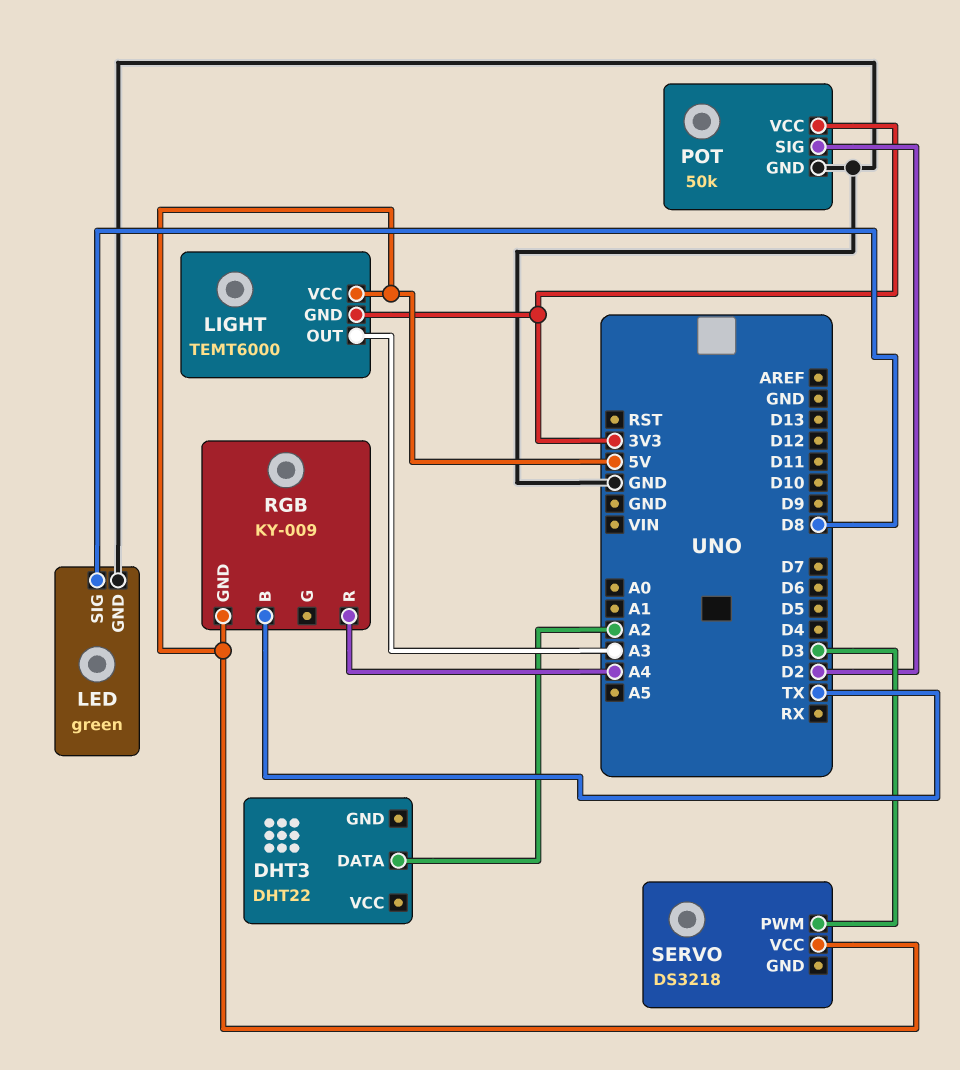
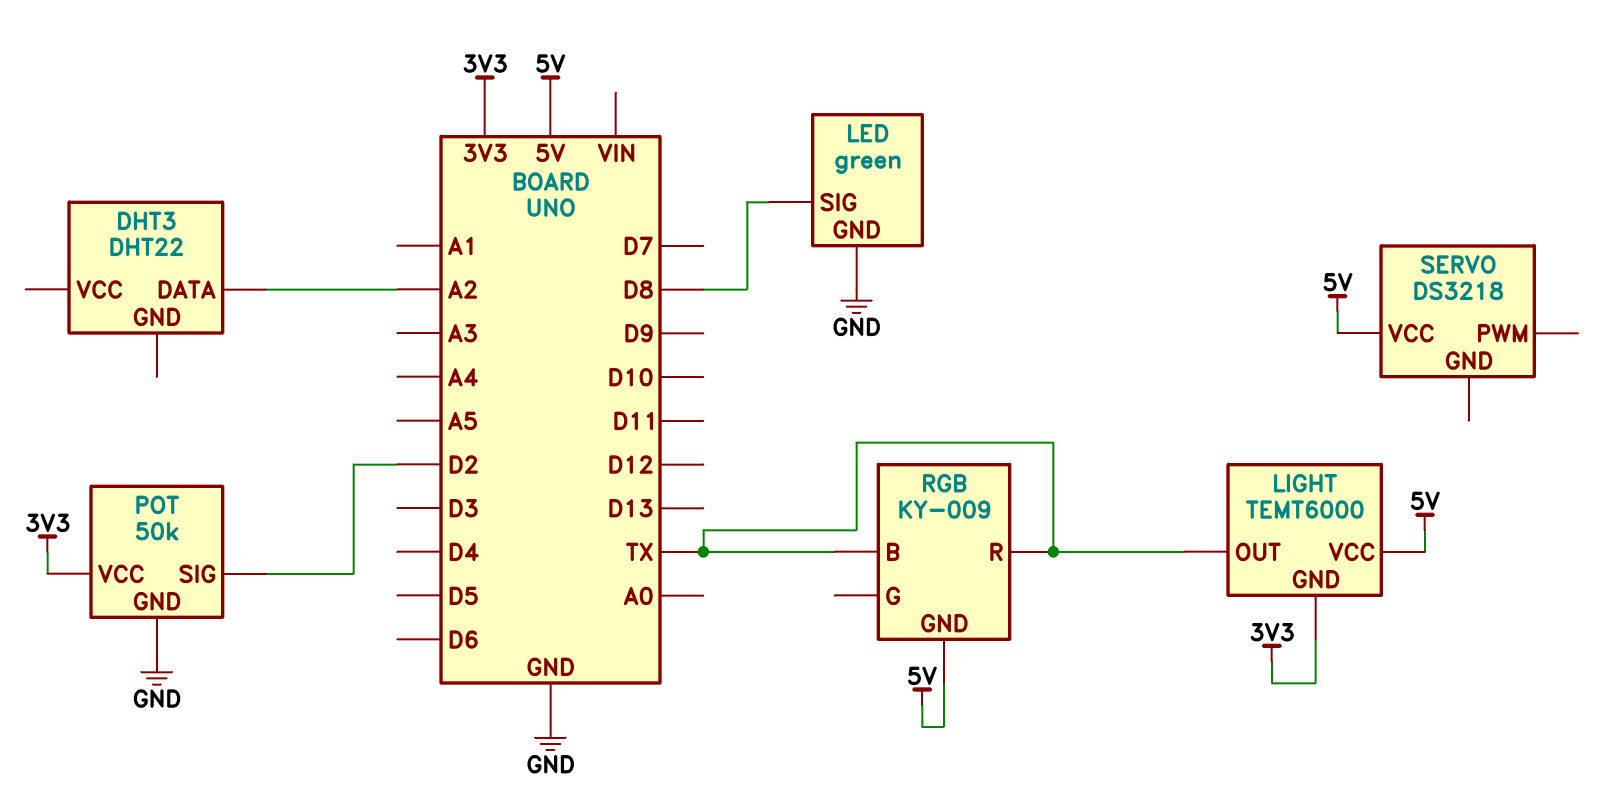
LIGHT pin OUT: A3 -> TX
RGB pin R: A4 -> TX
SERVO pin PWM: D3 -> none

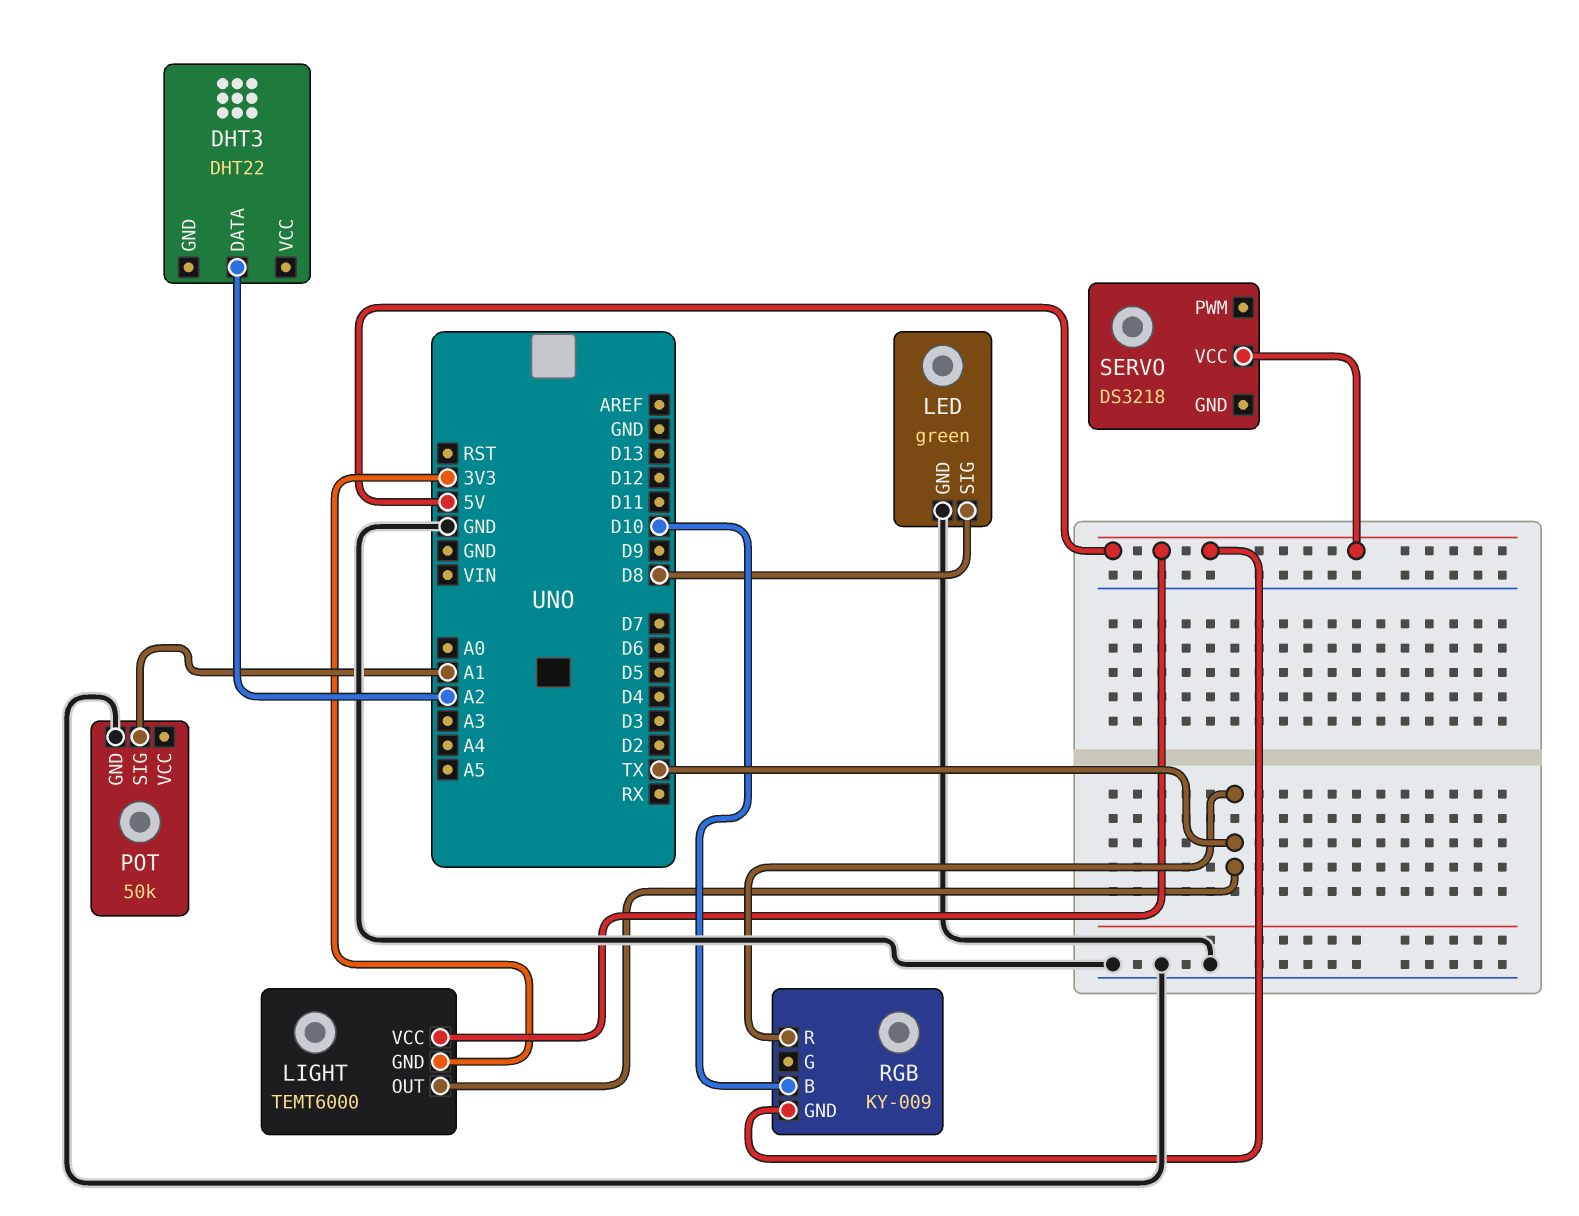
POT pin SIG: D2 -> A1
POT pin VCC: 3V3 -> none
RGB pin B: TX -> D10

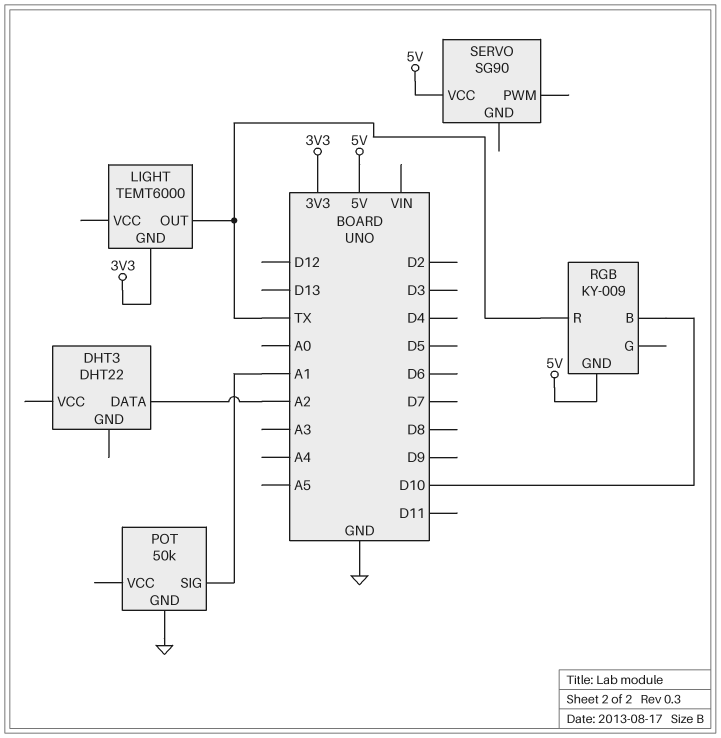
LED: green -> none
LED pin GND: GND -> none
LED pin SIG: D8 -> none
LIGHT pin VCC: 5V -> none
SERVO: DS3218 -> SG90

